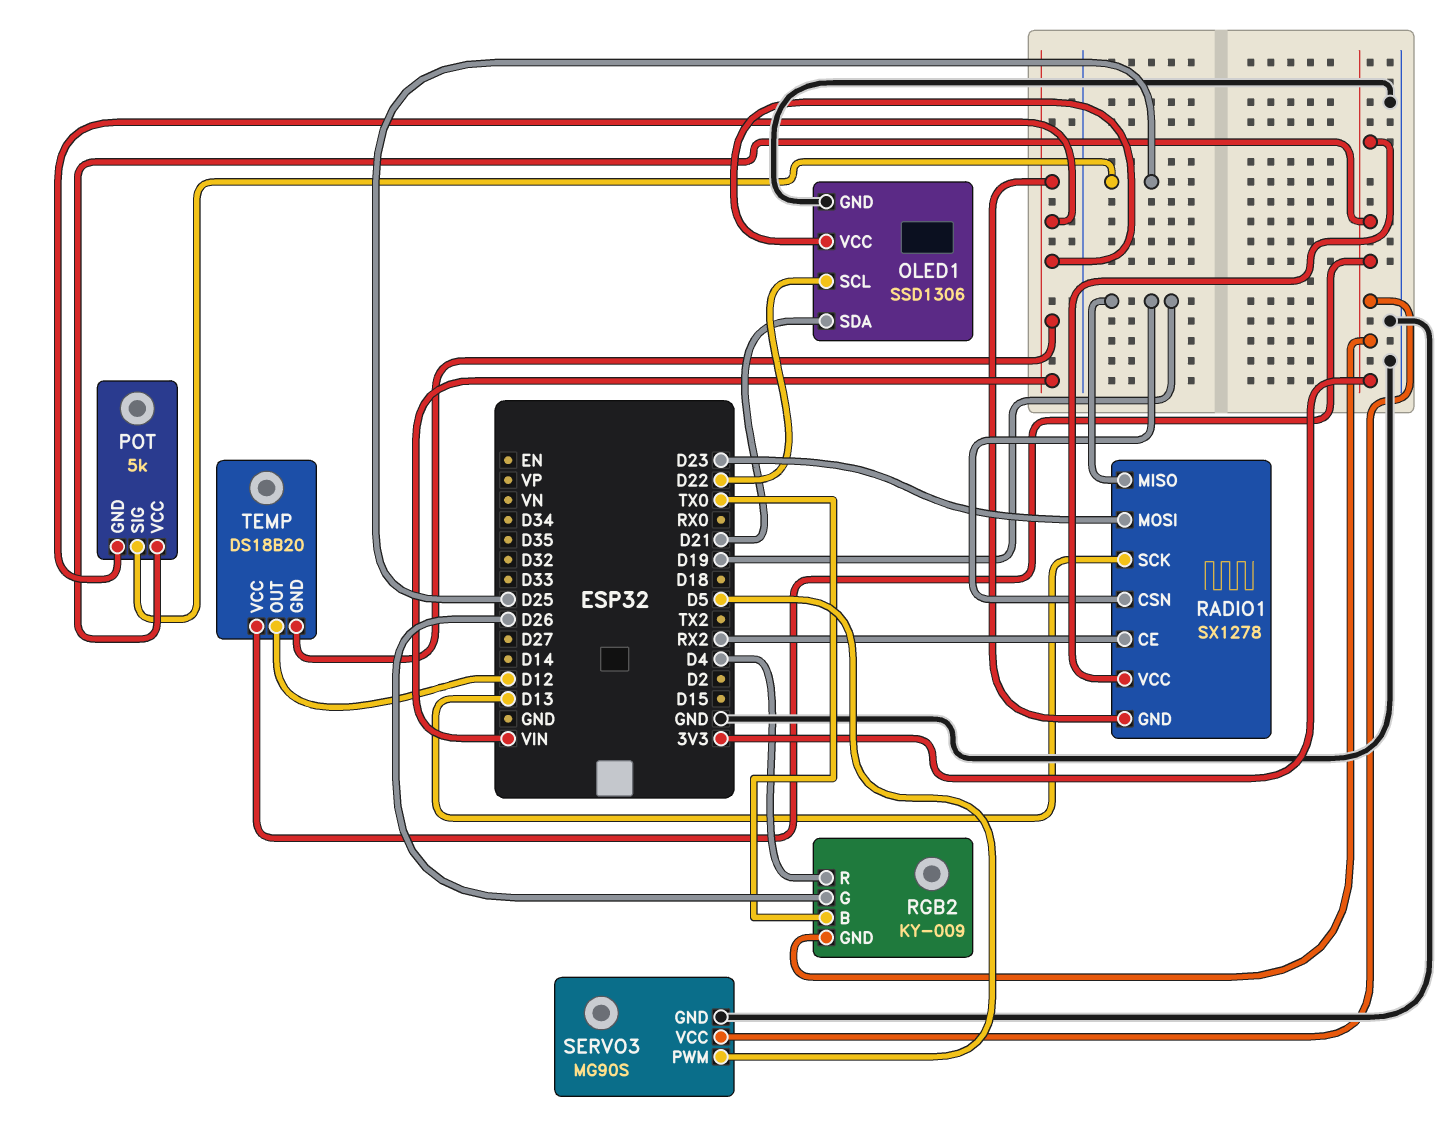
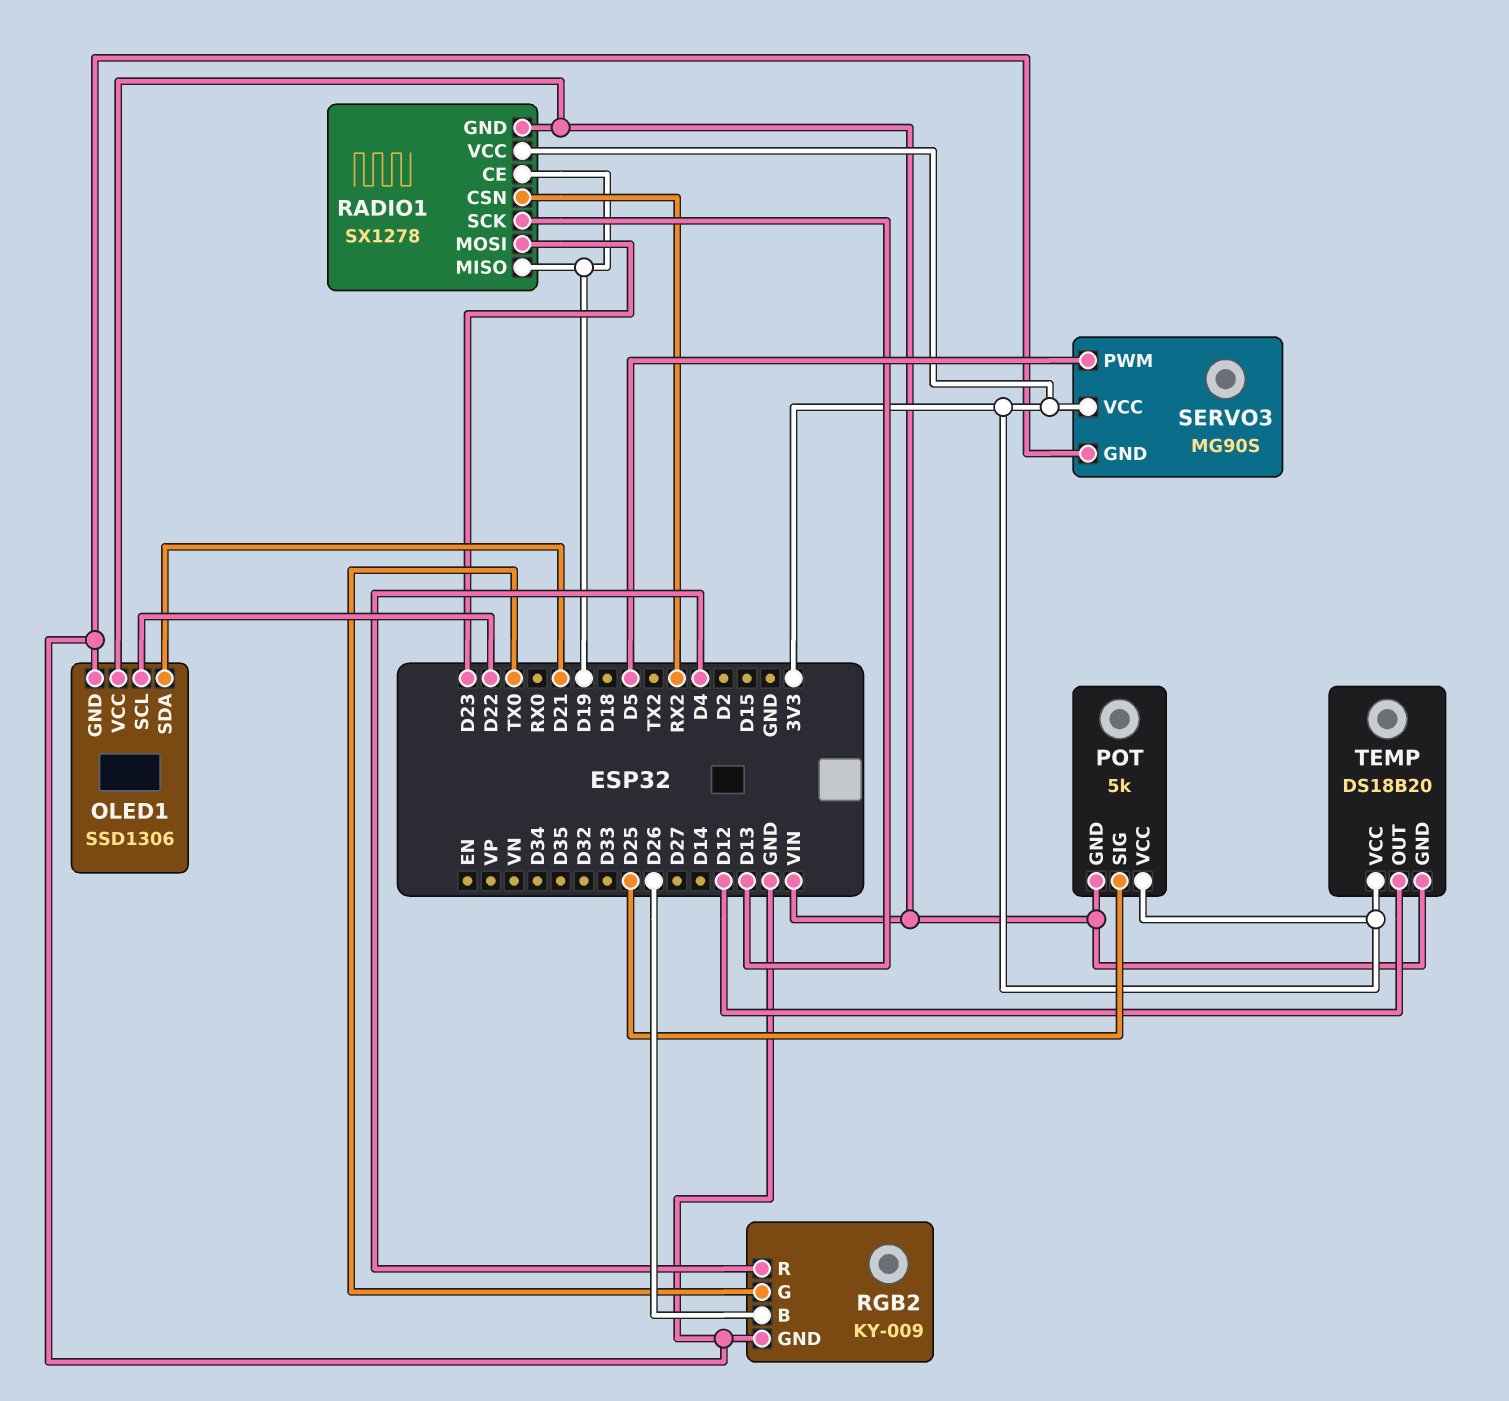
RADIO1 pin CE: RX2 -> D19
RADIO1 pin CSN: D19 -> RX2
RGB2 pin B: TX0 -> D26
RGB2 pin G: D26 -> TX0
RGB2 pin GND: 3V3 -> GND

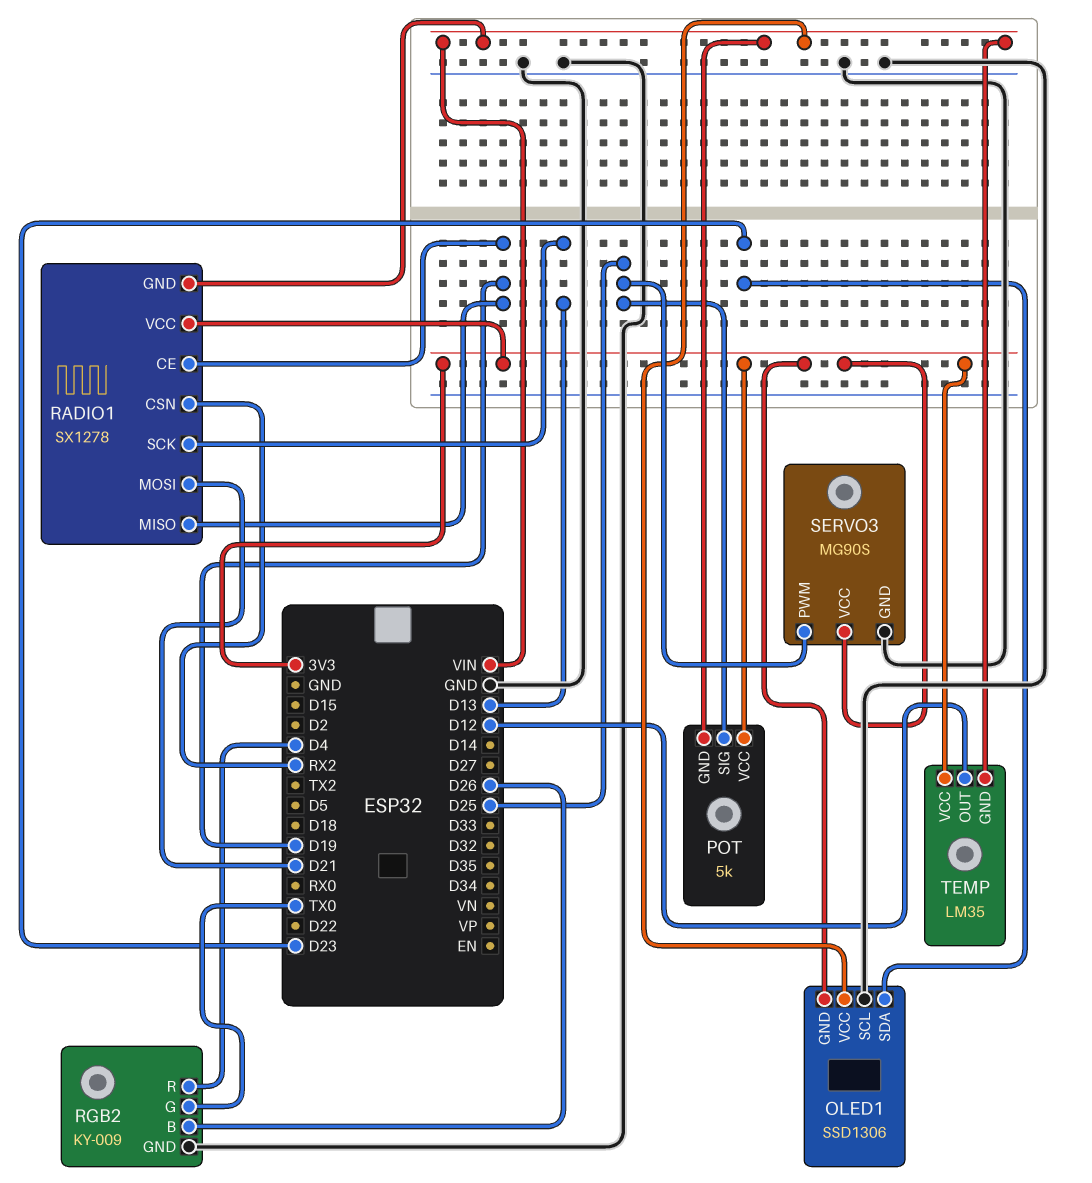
OLED1 pin GND: GND -> 3V3
OLED1 pin SCL: D22 -> GND
OLED1 pin SDA: D21 -> D23
RADIO1 pin MOSI: D23 -> D21
SERVO3 pin PWM: D5 -> D25
TEMP: DS18B20 -> LM35

